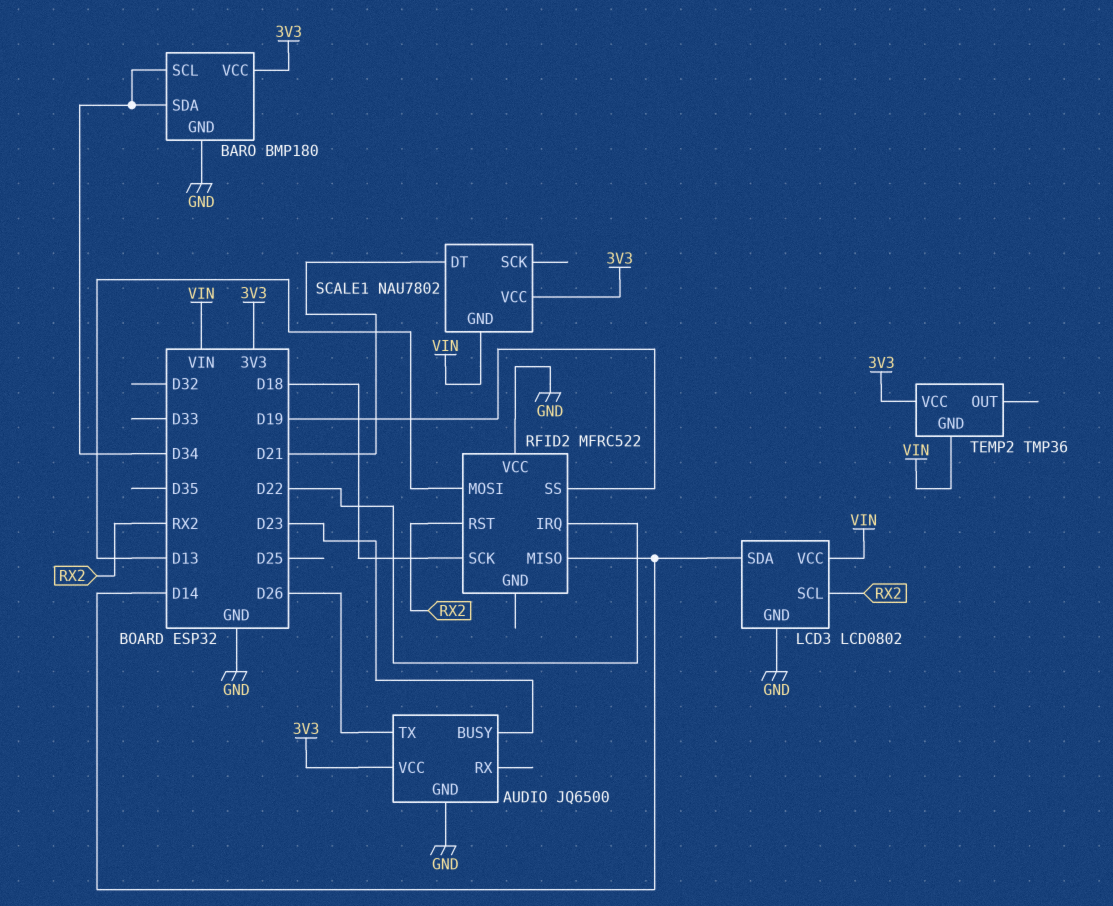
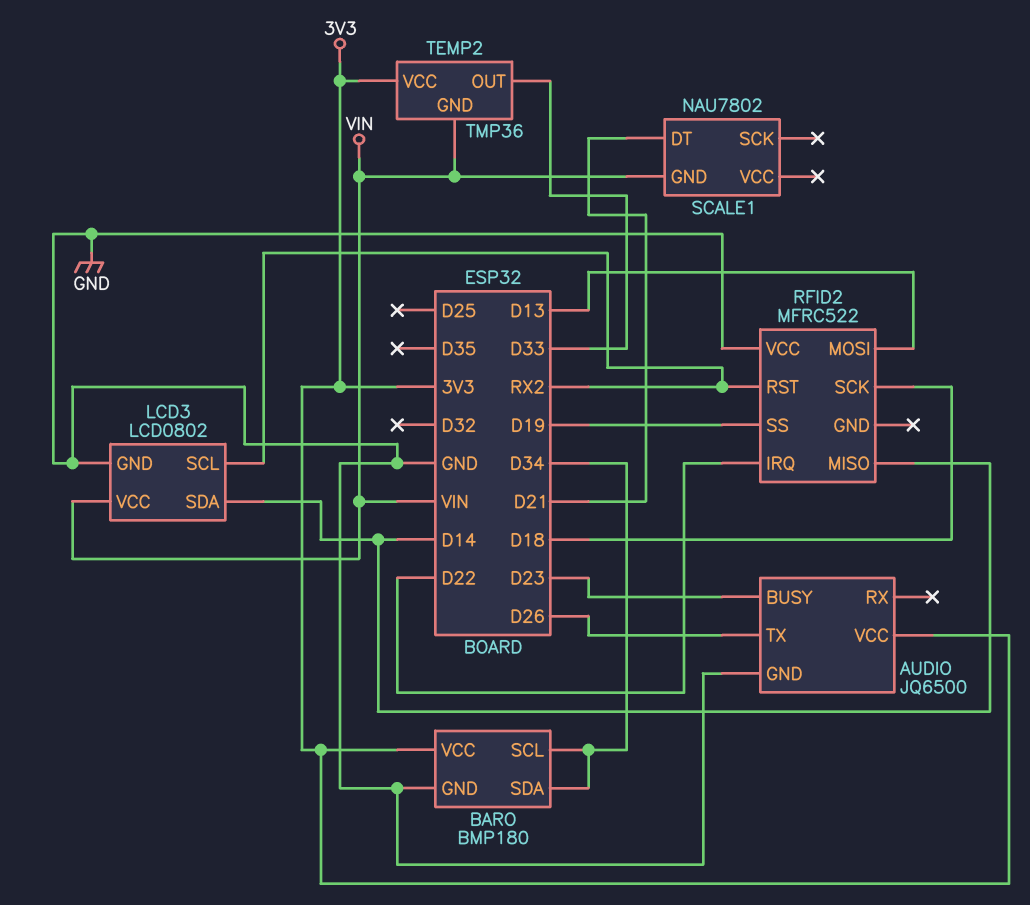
SCALE1 pin VCC: 3V3 -> none
TEMP2 pin OUT: none -> D33

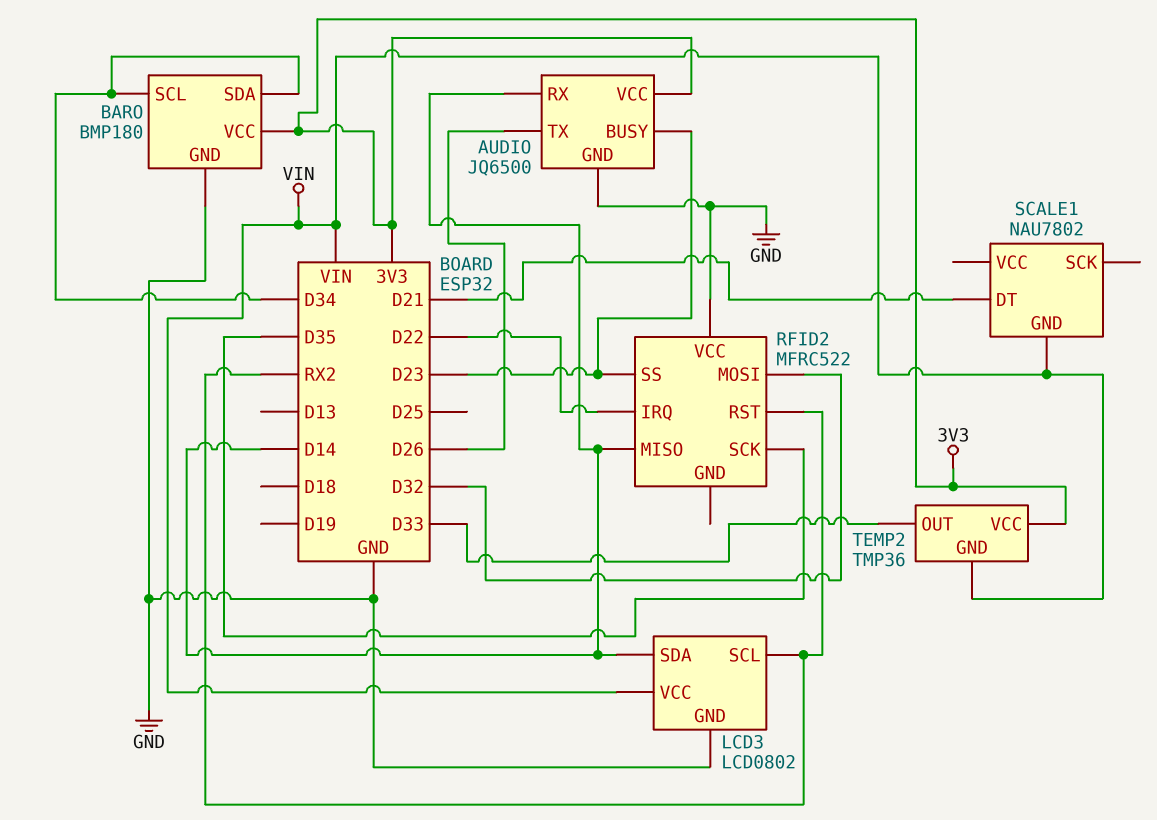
AUDIO pin RX: none -> D14
RFID2 pin MOSI: D13 -> D32
RFID2 pin SCK: D18 -> D35
RFID2 pin SS: D19 -> D23

